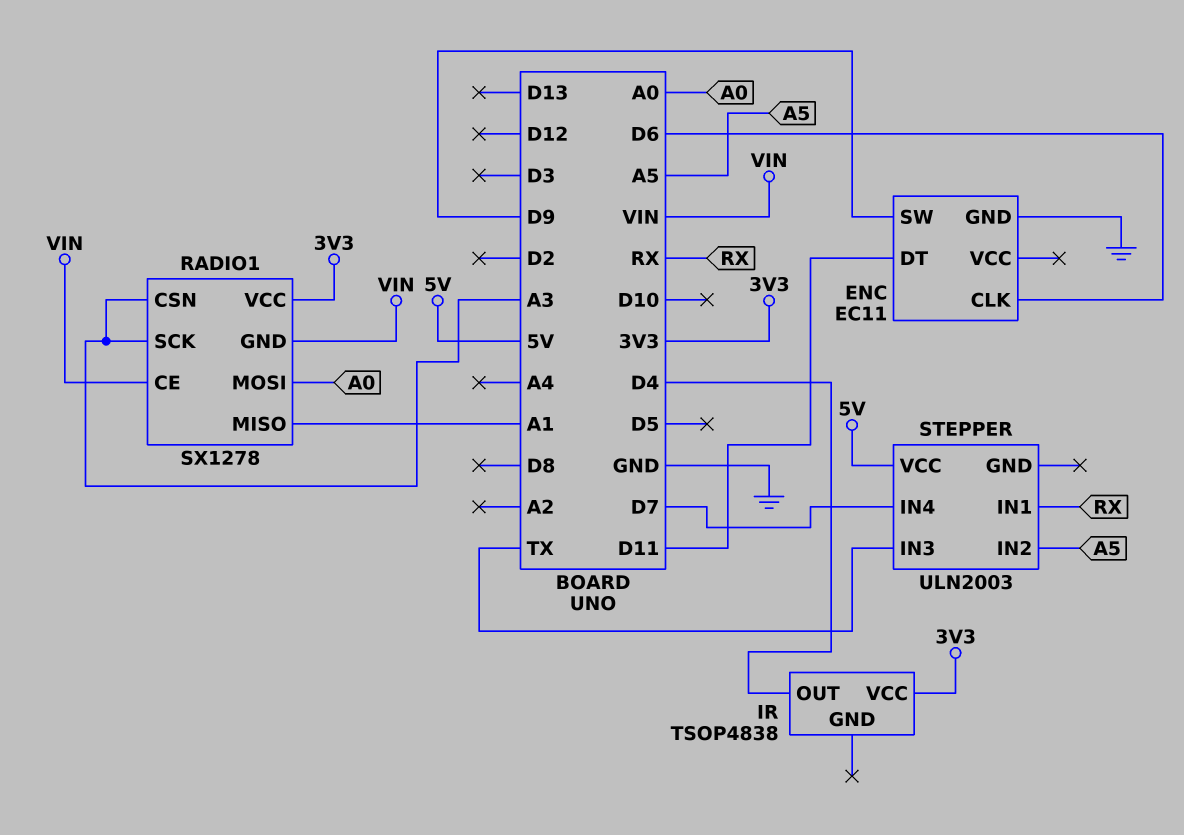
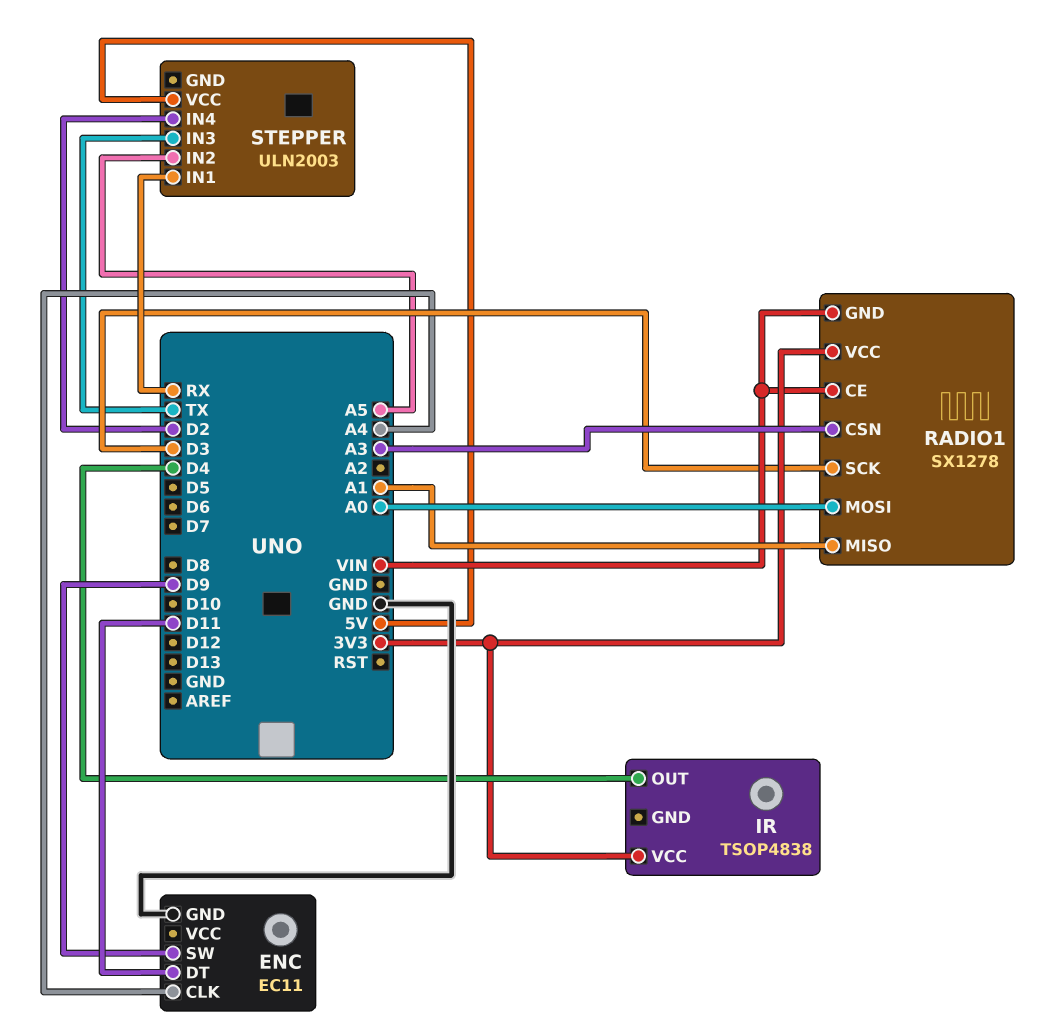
ENC pin CLK: D6 -> A4
RADIO1 pin SCK: A3 -> D3
STEPPER pin IN4: D7 -> D2

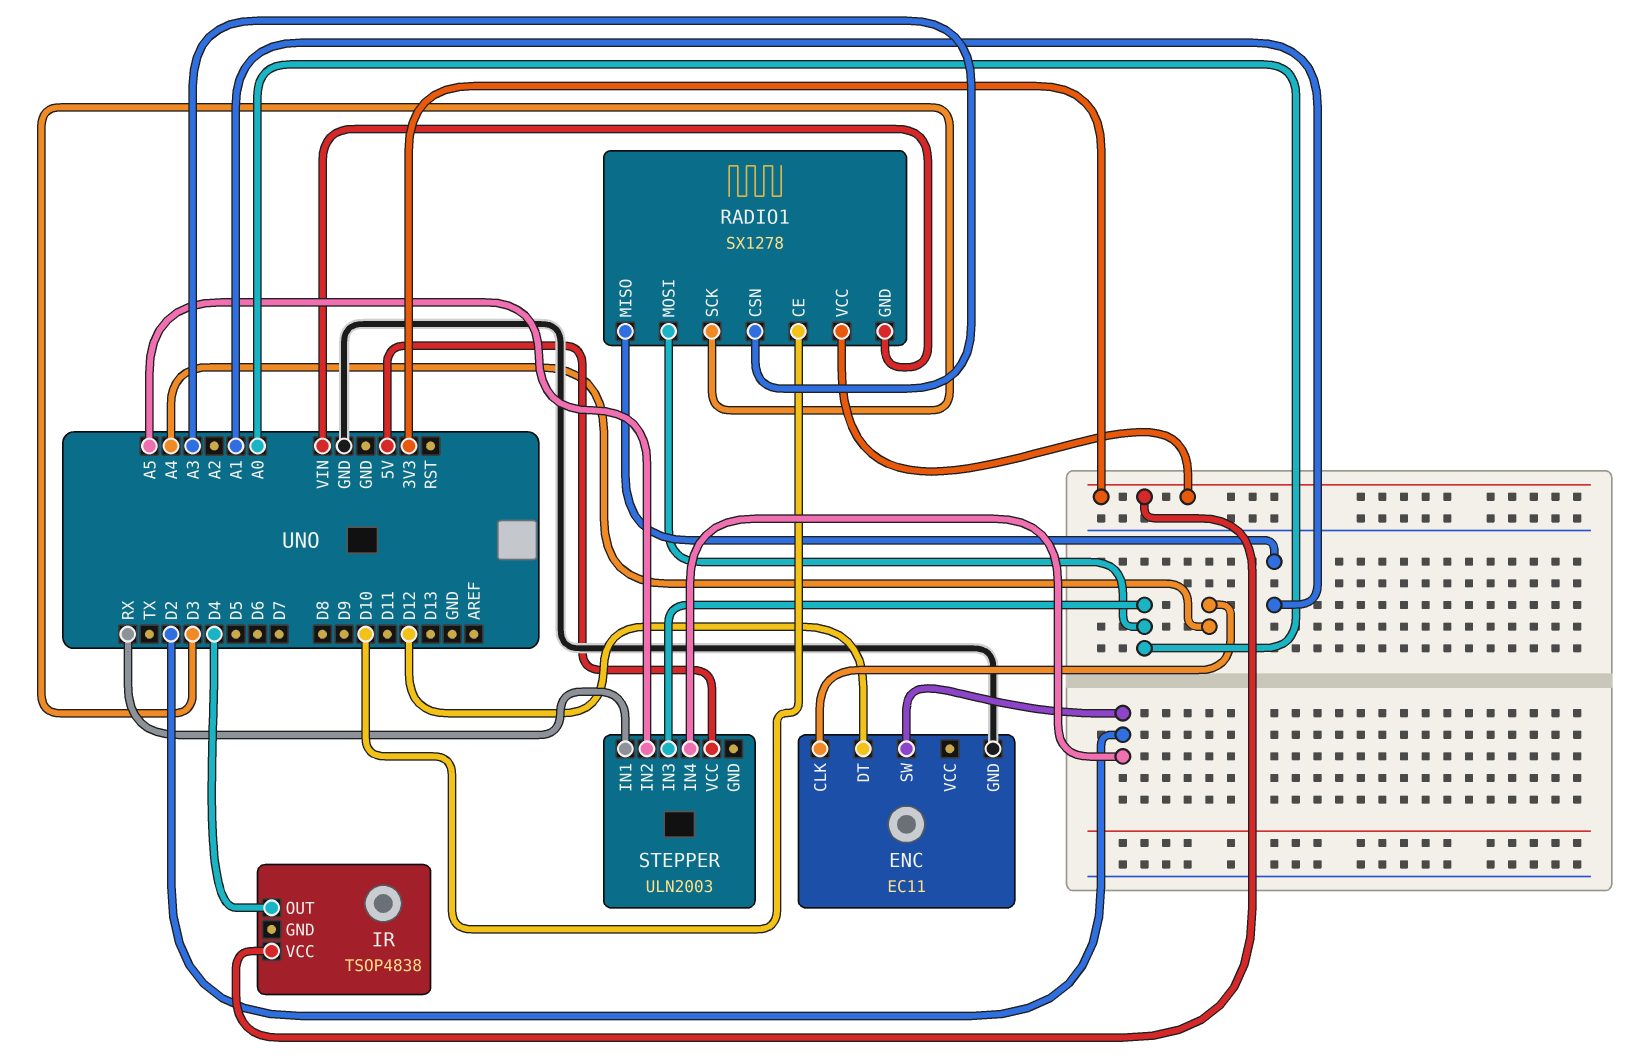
ENC pin DT: D11 -> D12
ENC pin SW: D9 -> D2
RADIO1 pin CE: VIN -> D10
STEPPER pin IN3: TX -> A0

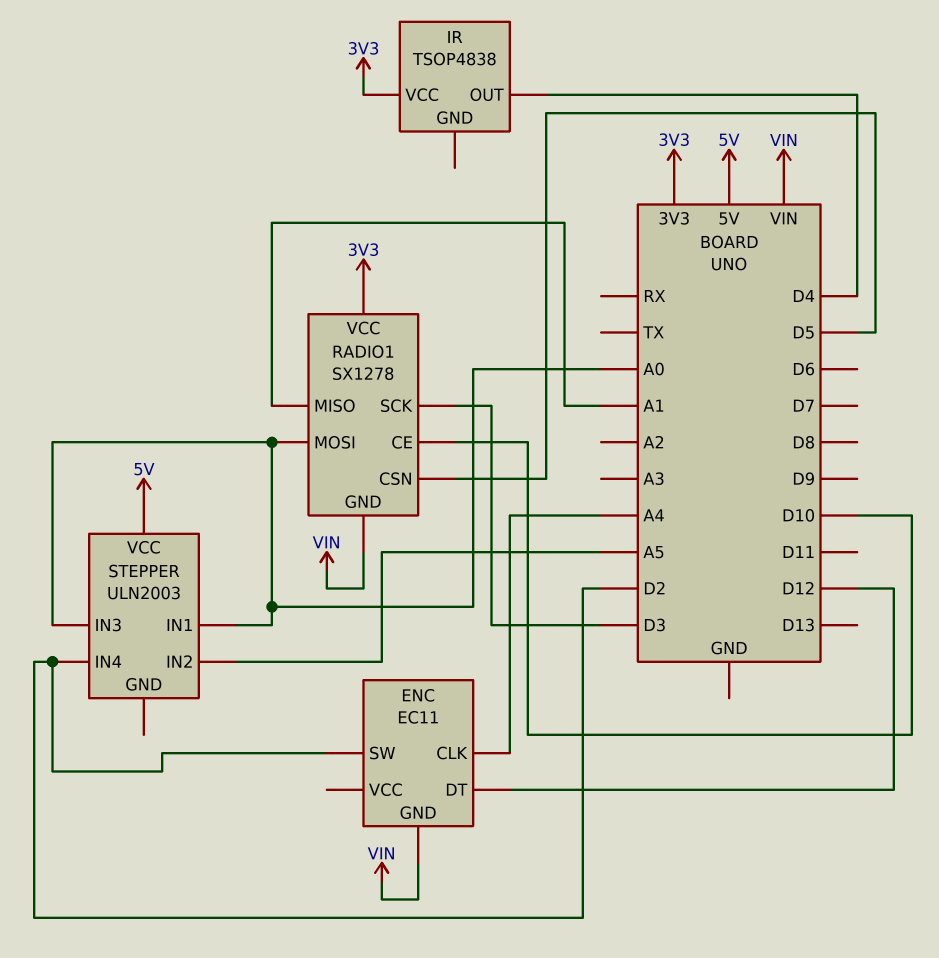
ENC pin GND: GND -> VIN
RADIO1 pin CSN: A3 -> D5
STEPPER pin IN1: RX -> A0

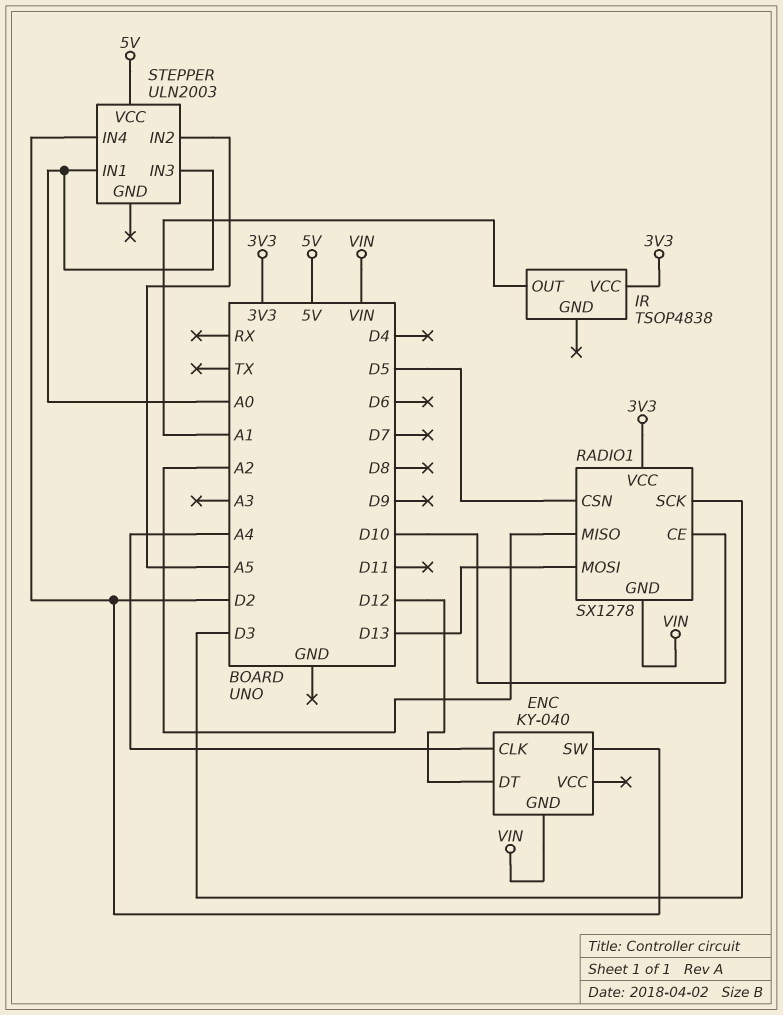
ENC: EC11 -> KY-040
IR pin OUT: D4 -> A1
RADIO1 pin MISO: A1 -> A2
RADIO1 pin MOSI: A0 -> D13

